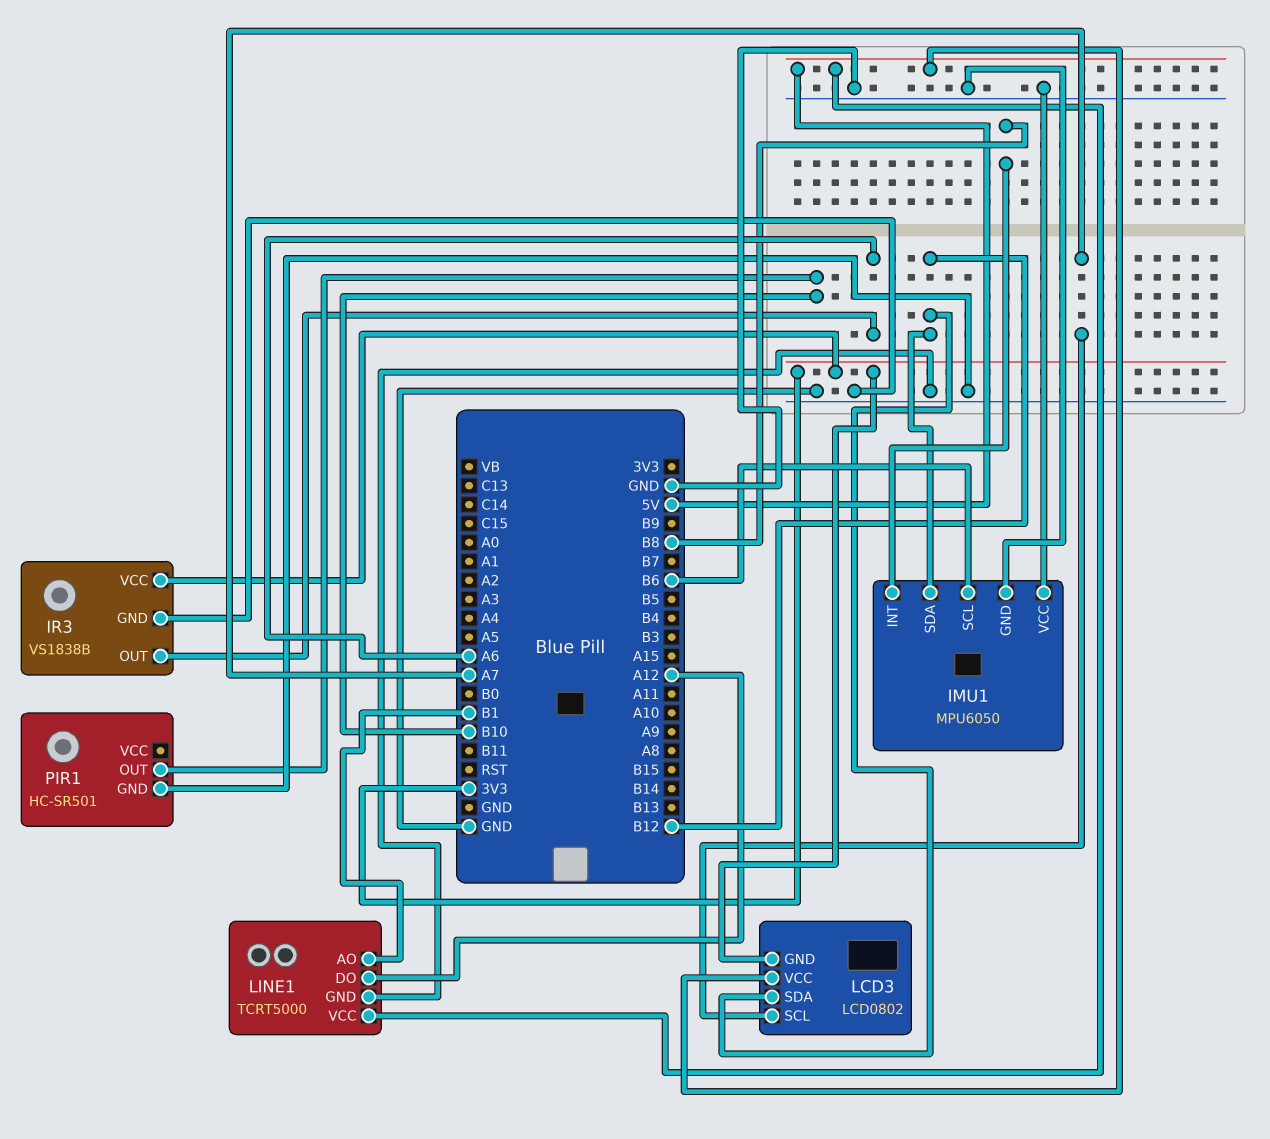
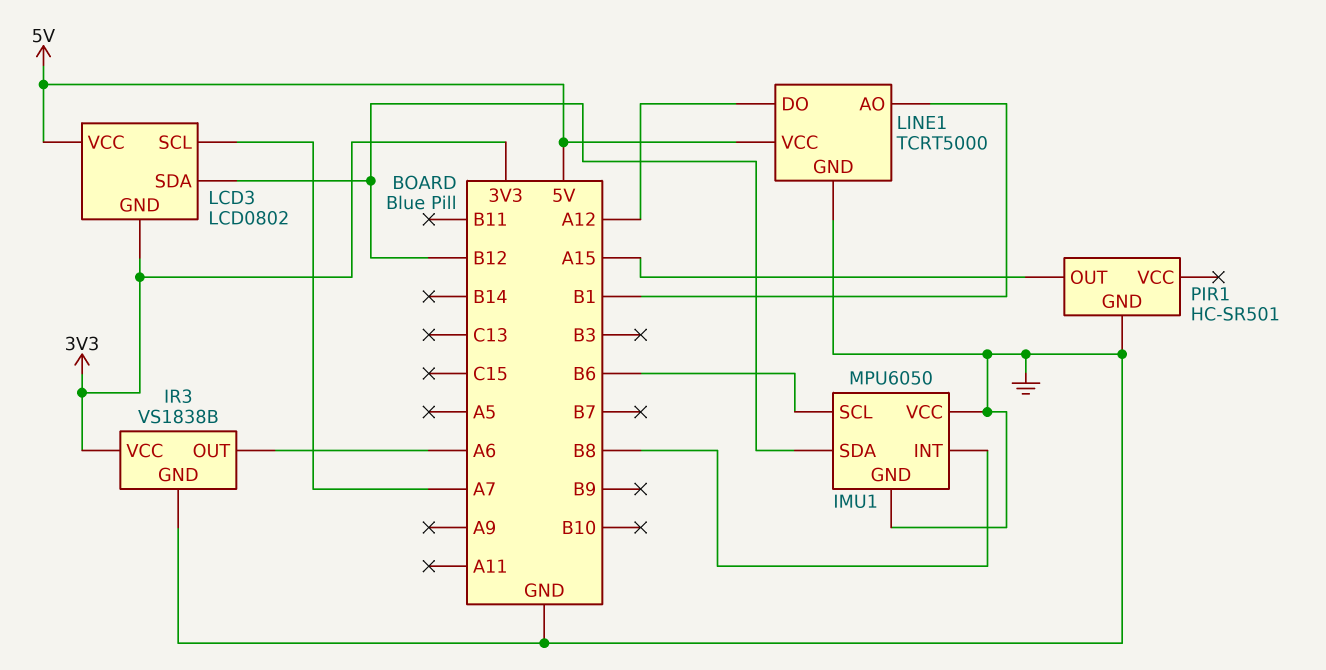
PIR1 pin OUT: B10 -> A15

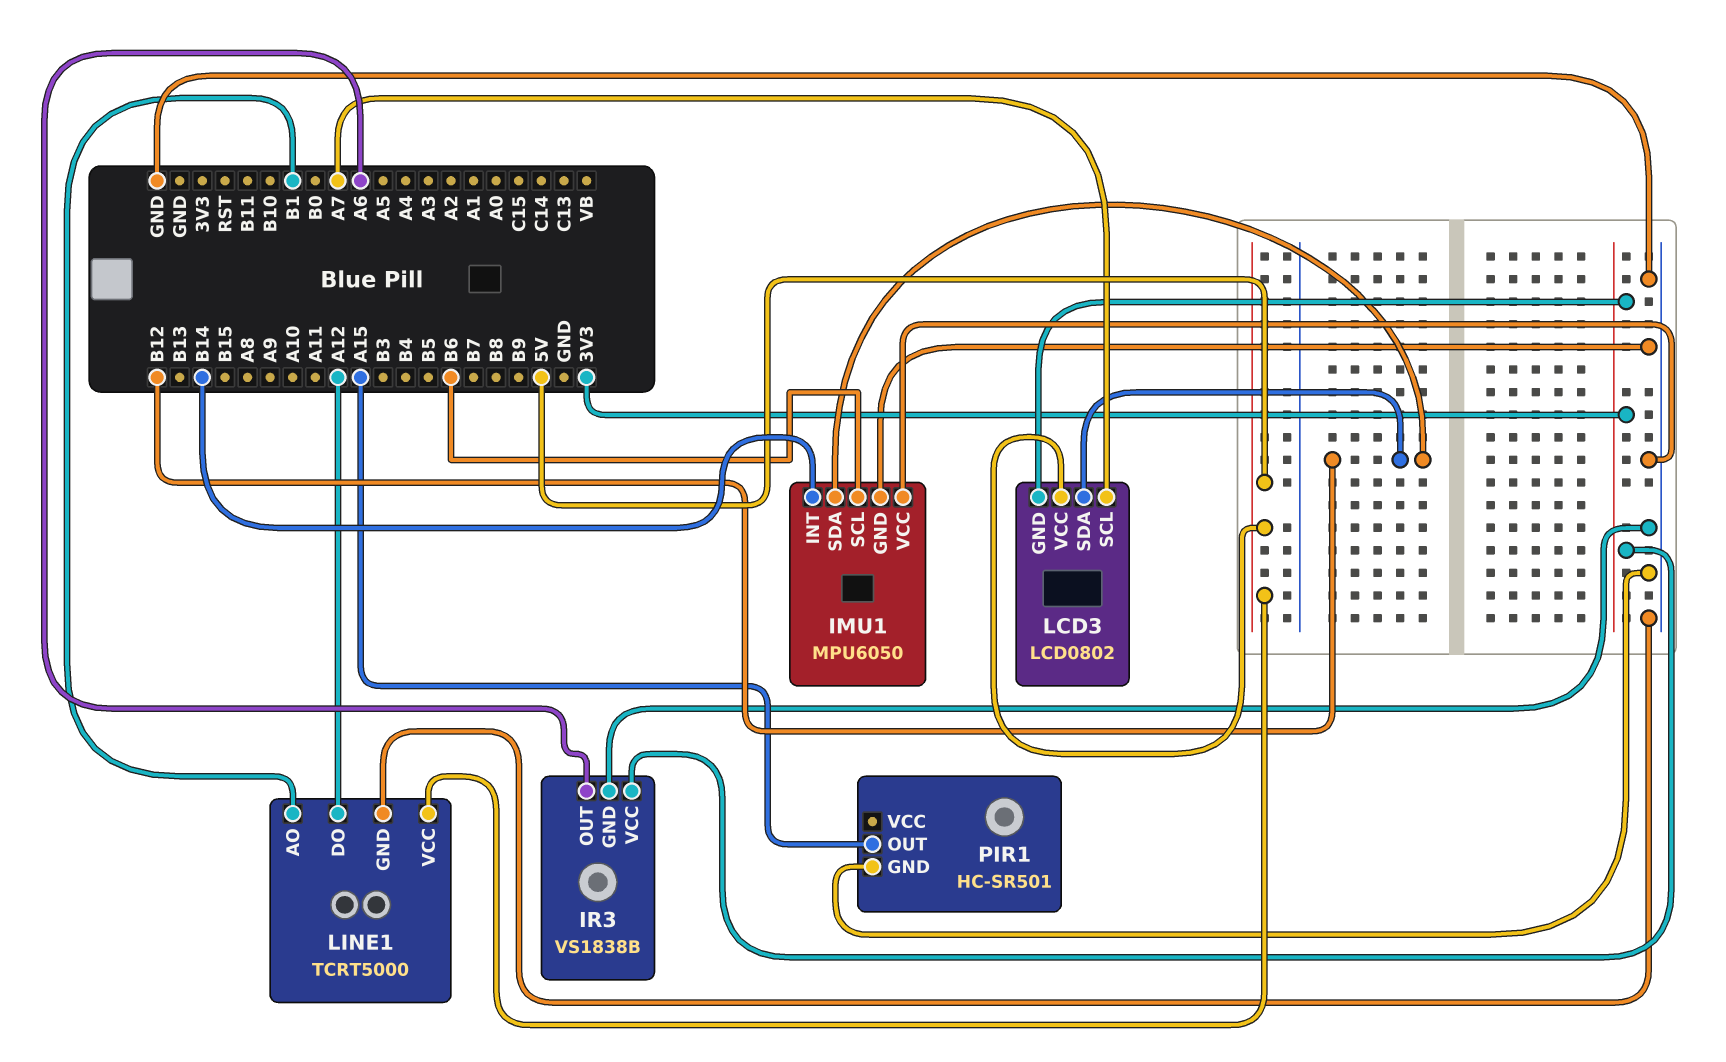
IMU1 pin INT: B8 -> B14

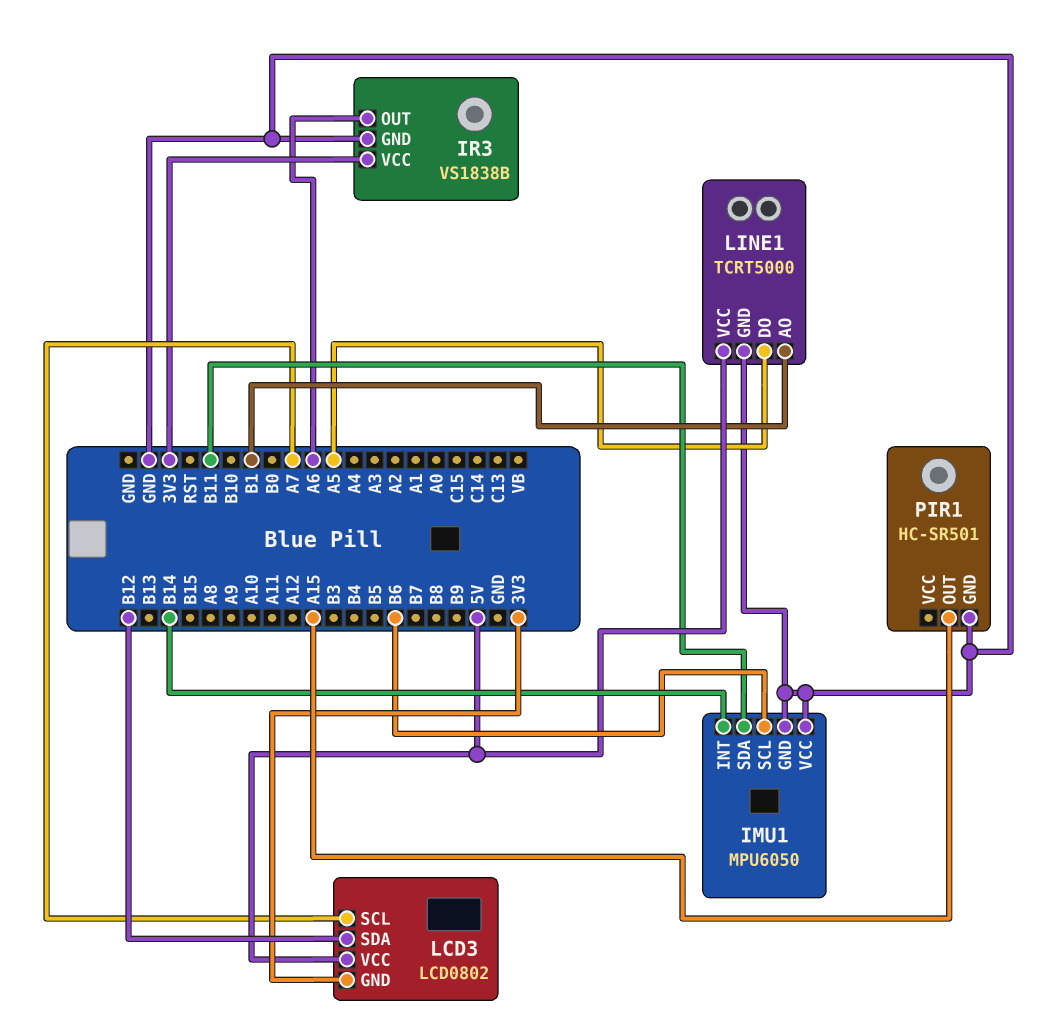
IMU1 pin SDA: B12 -> B11
LINE1 pin DO: A12 -> A5

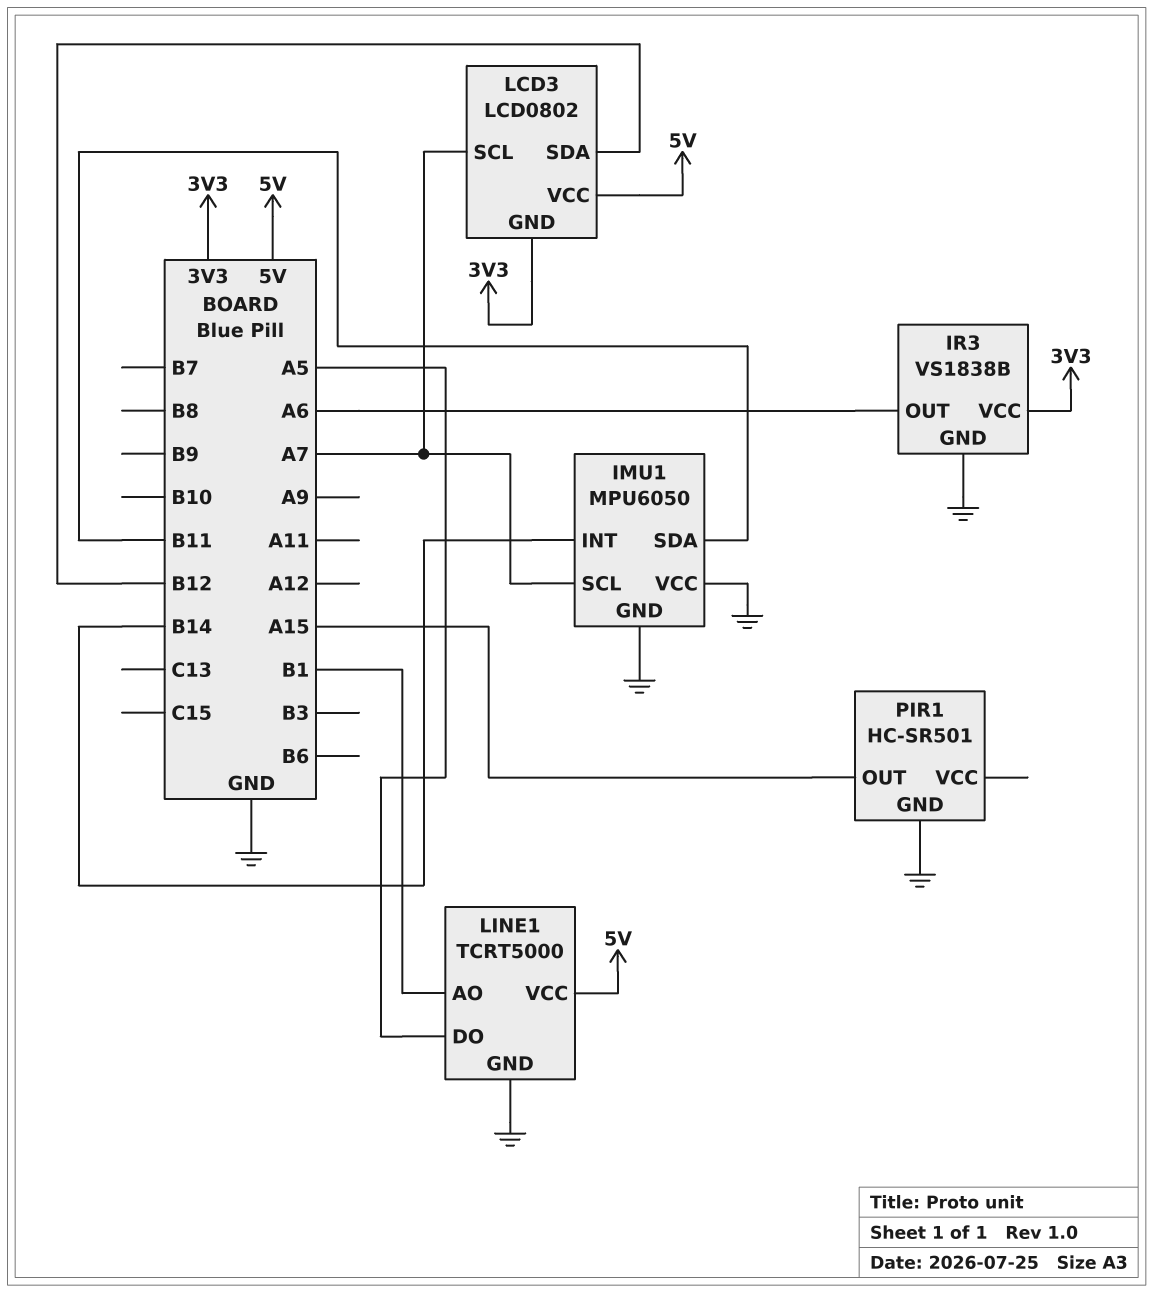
IMU1 pin SCL: B6 -> A7

